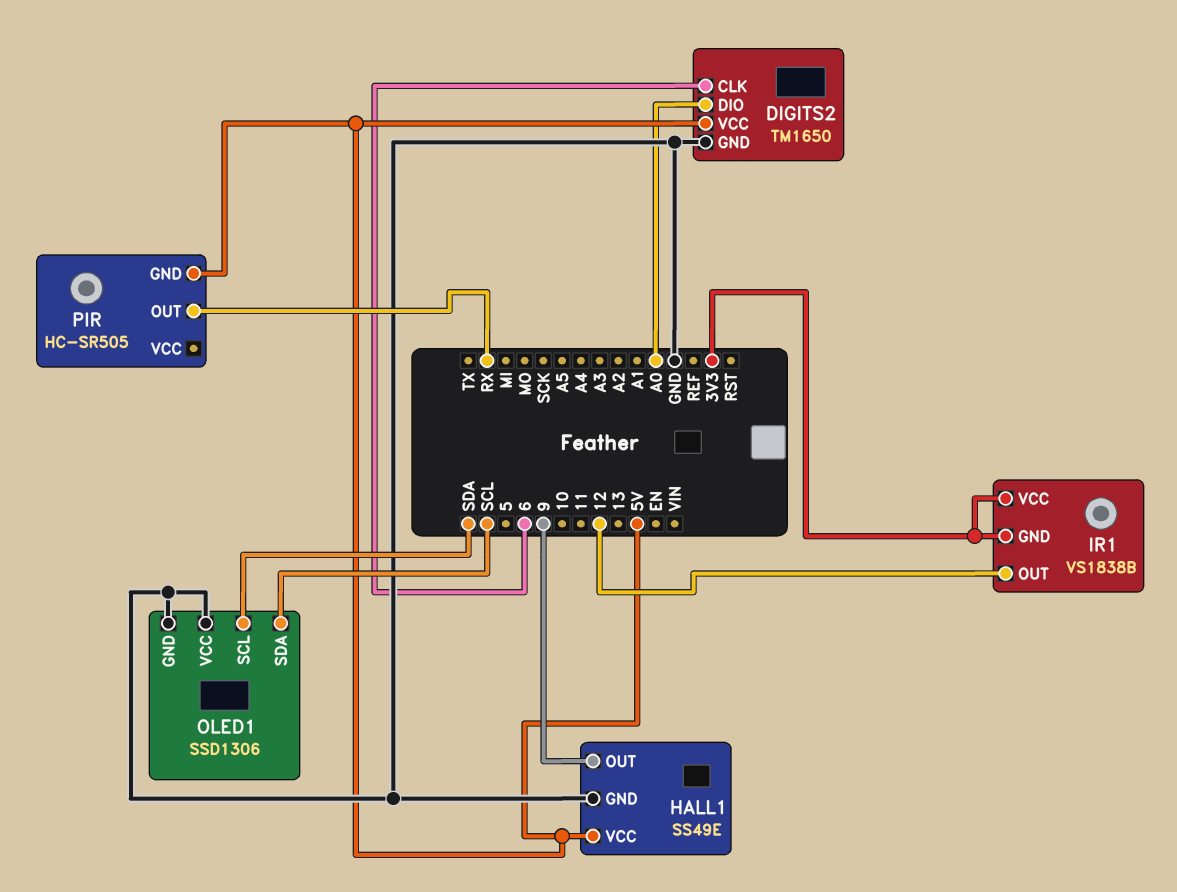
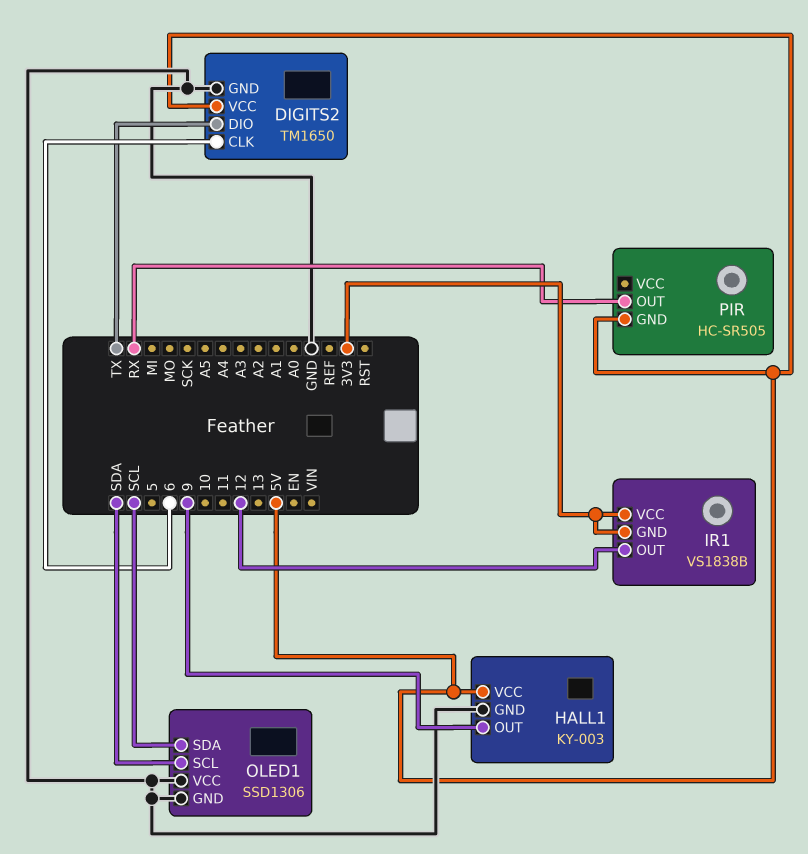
DIGITS2 pin DIO: A0 -> TX
HALL1: SS49E -> KY-003

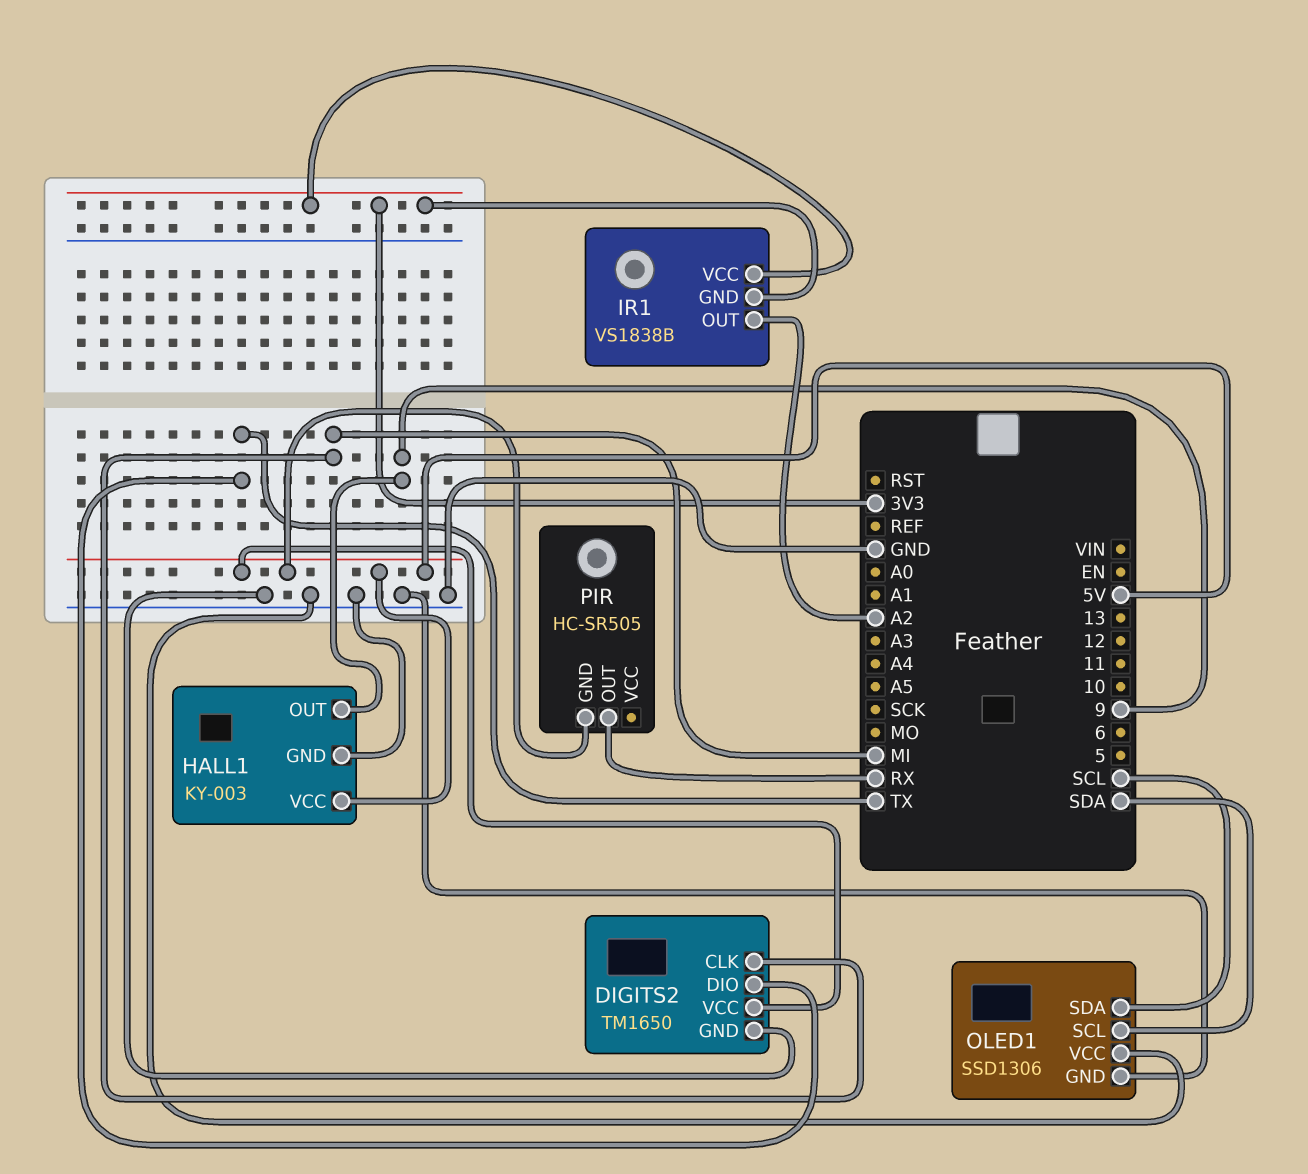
DIGITS2 pin CLK: 6 -> MI
IR1 pin OUT: 12 -> A2

